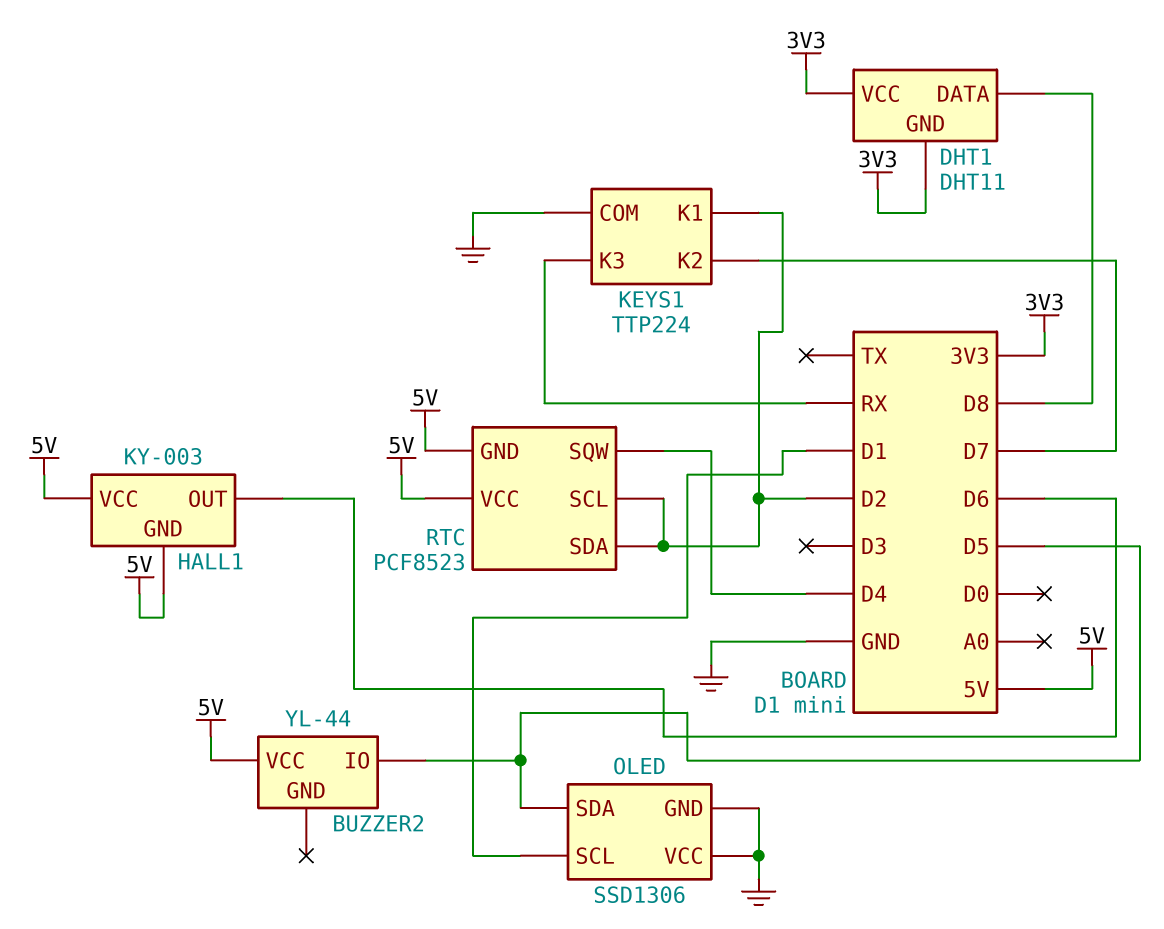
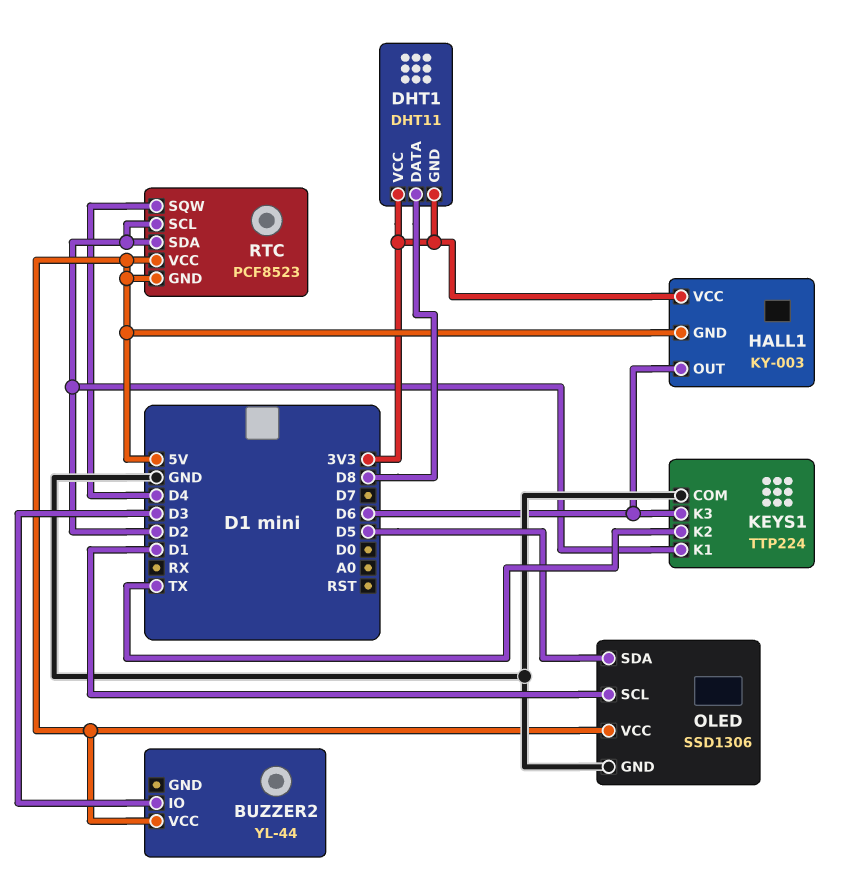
BUZZER2 pin IO: D5 -> D3
HALL1 pin VCC: 5V -> 3V3
KEYS1 pin K2: D7 -> TX
KEYS1 pin K3: RX -> D6
OLED pin VCC: GND -> 5V

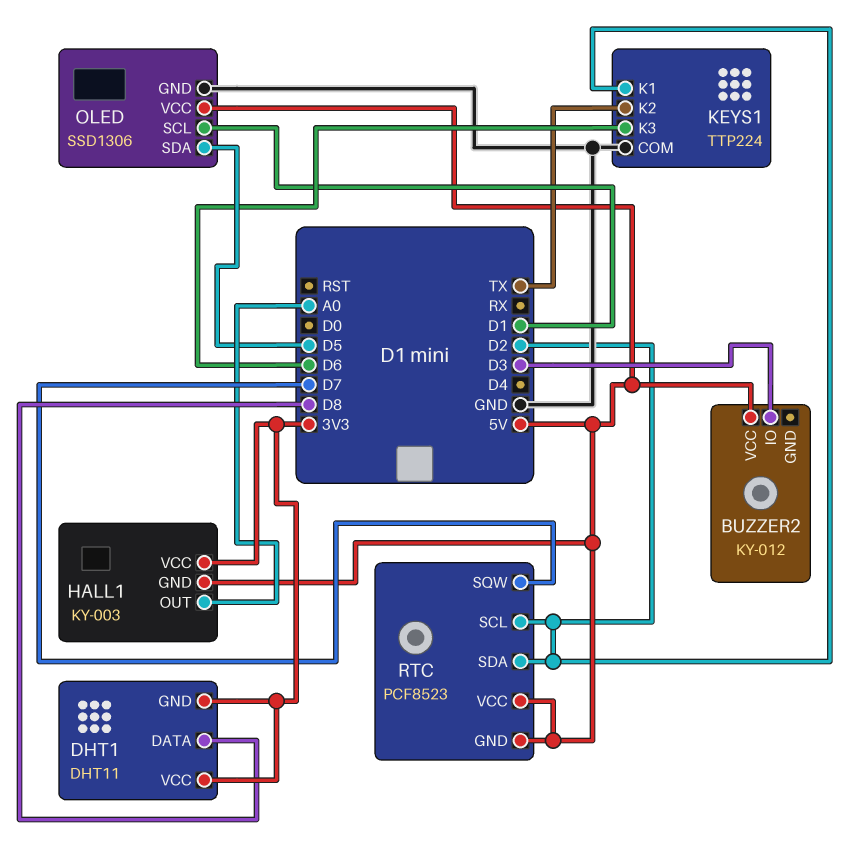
BUZZER2: YL-44 -> KY-012
HALL1 pin OUT: D6 -> A0
RTC pin SQW: D4 -> D7

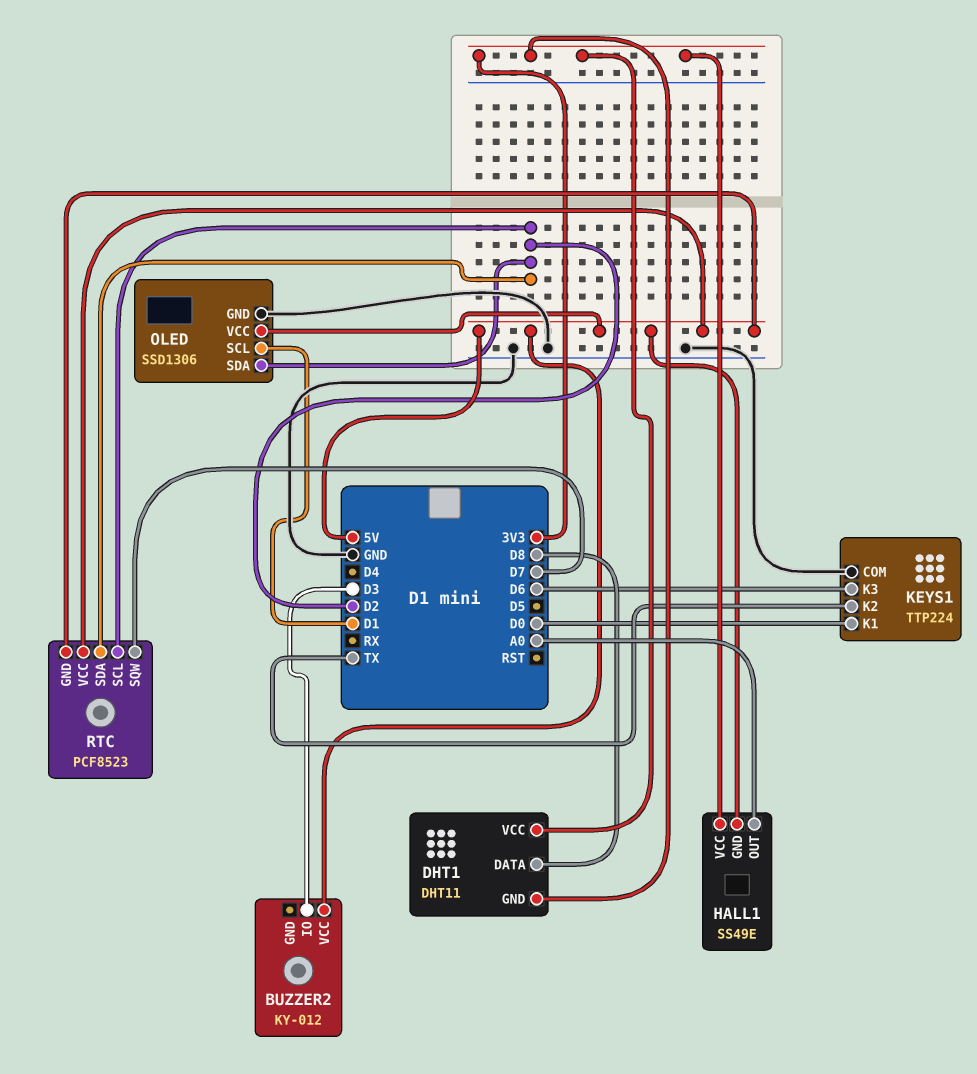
HALL1: KY-003 -> SS49E
KEYS1 pin K1: D2 -> D0
OLED pin SDA: D5 -> D2

